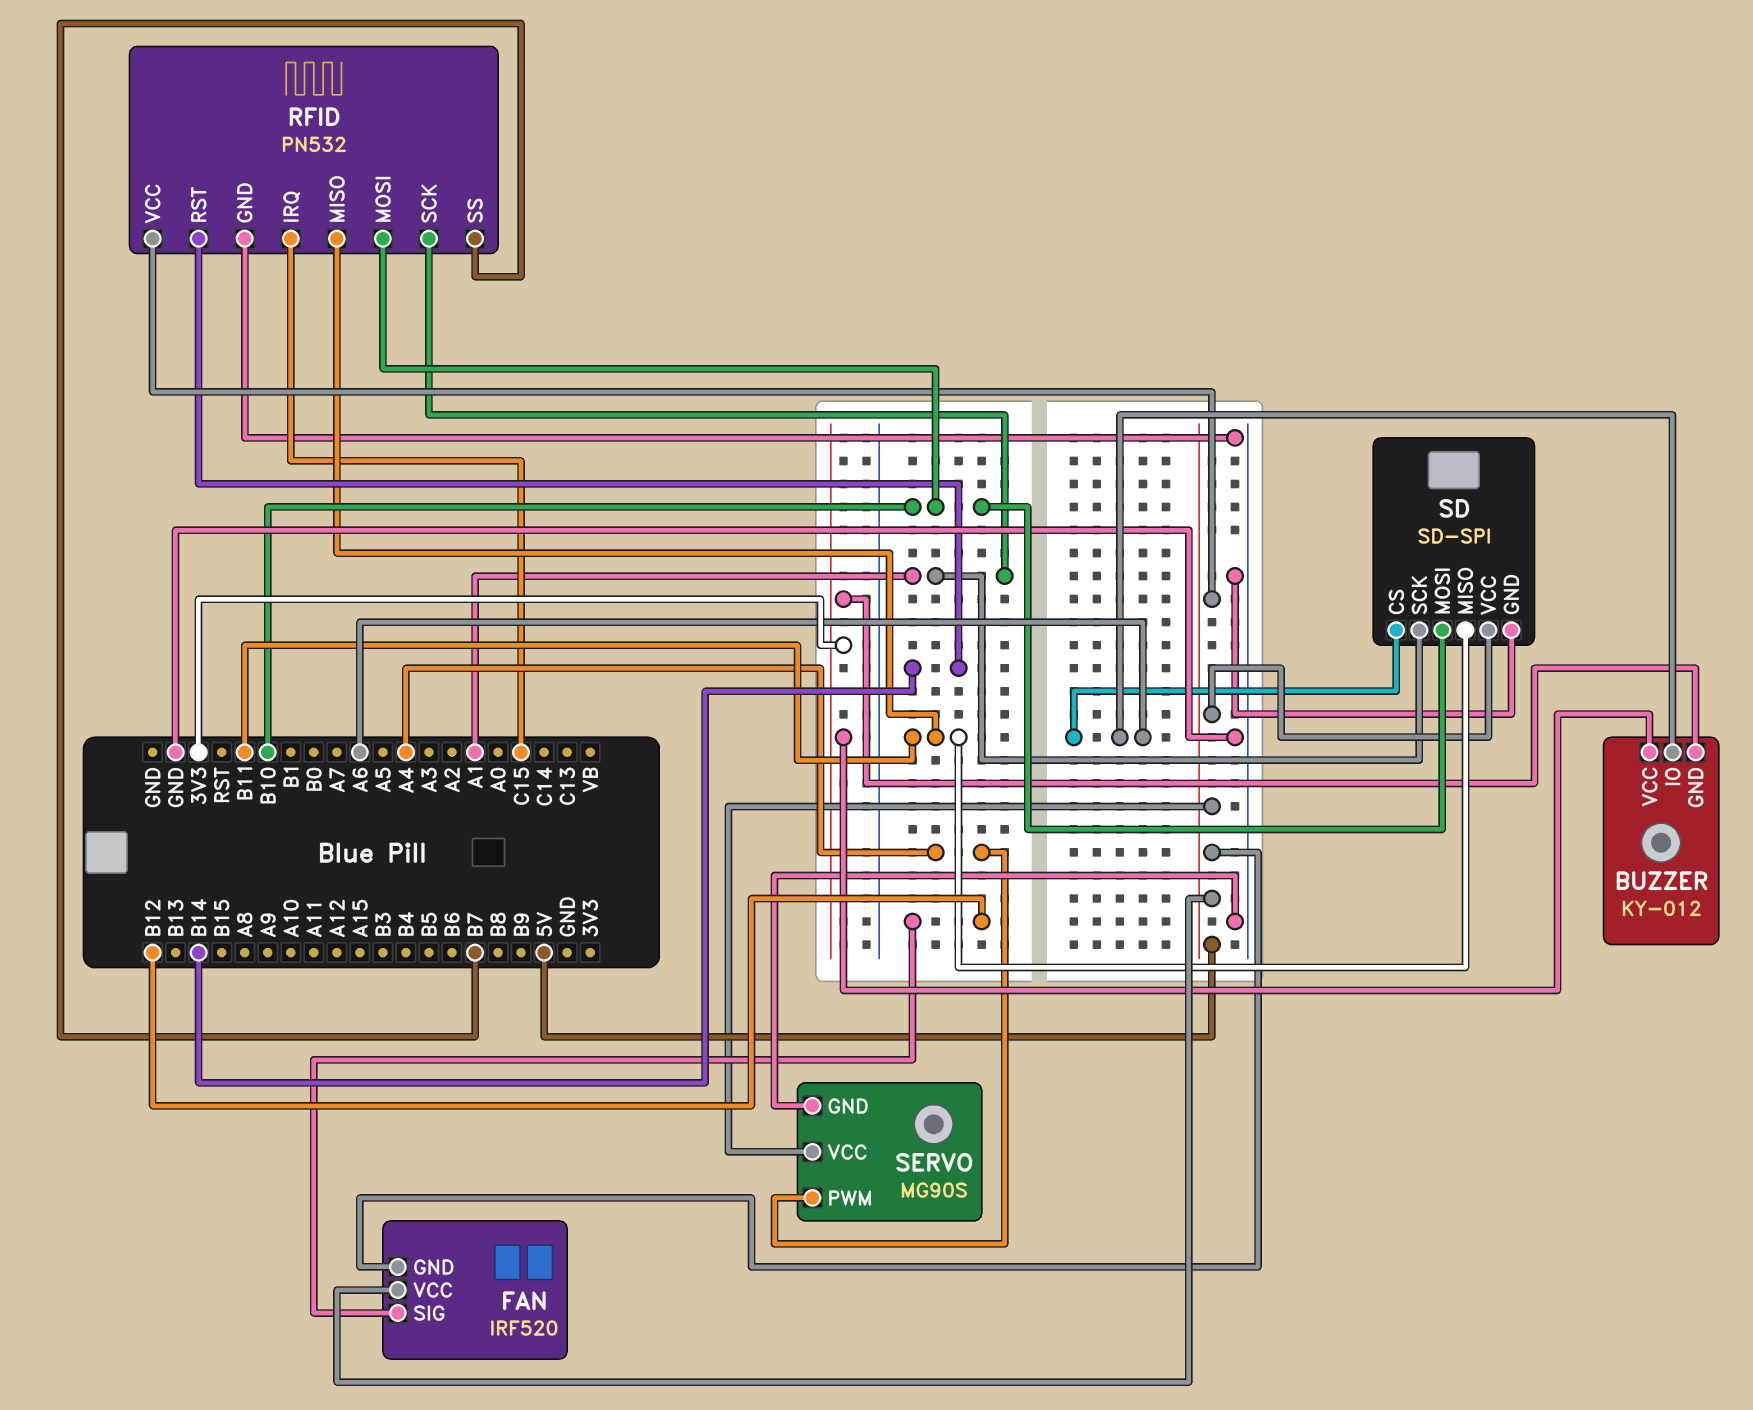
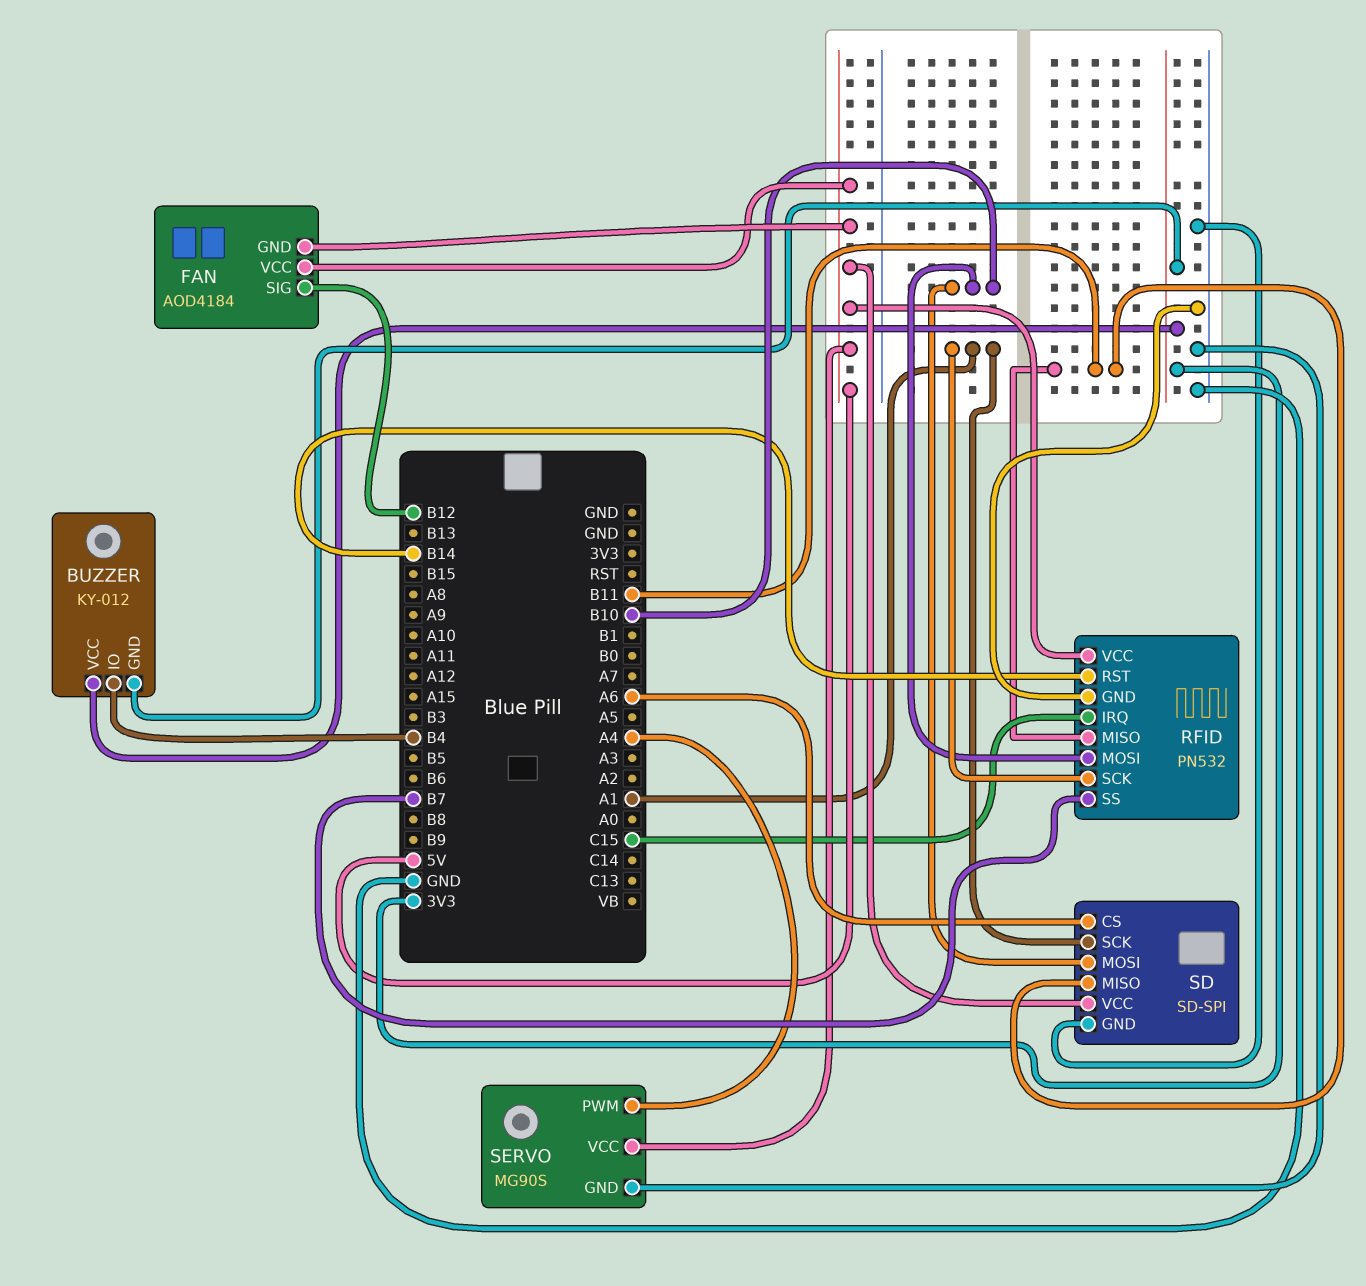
BUZZER pin IO: A6 -> B4
FAN: IRF520 -> AOD4184

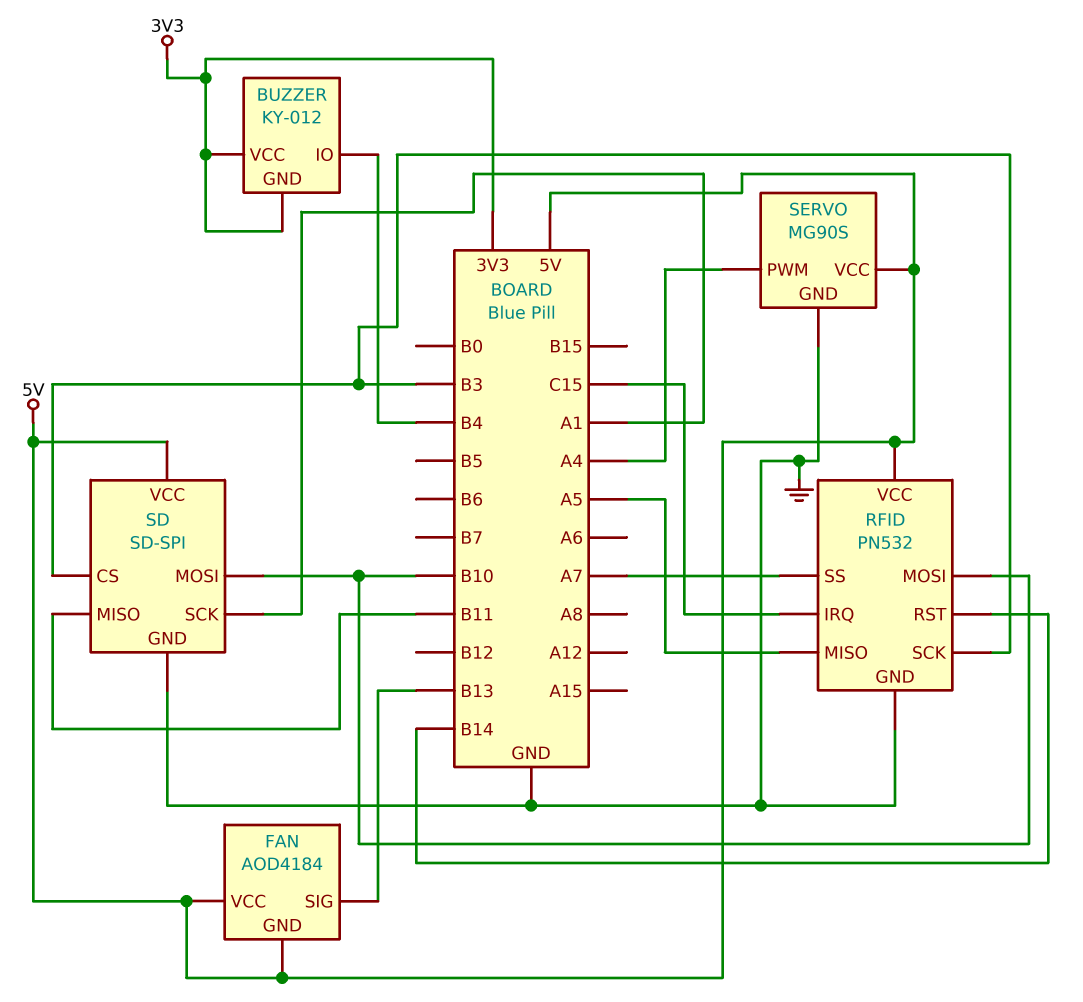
FAN pin SIG: B12 -> B13
RFID pin MISO: B11 -> A5
RFID pin SCK: A1 -> B3
RFID pin SS: B7 -> A7
SD pin CS: A6 -> B3

